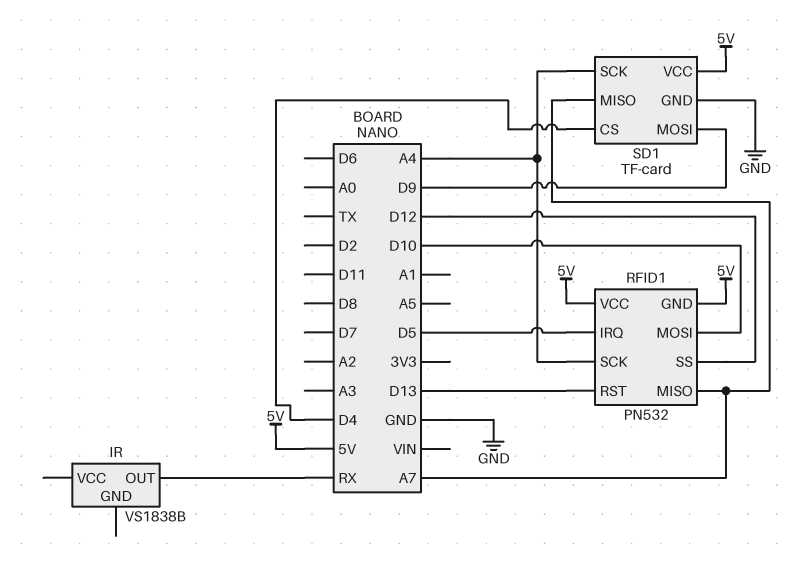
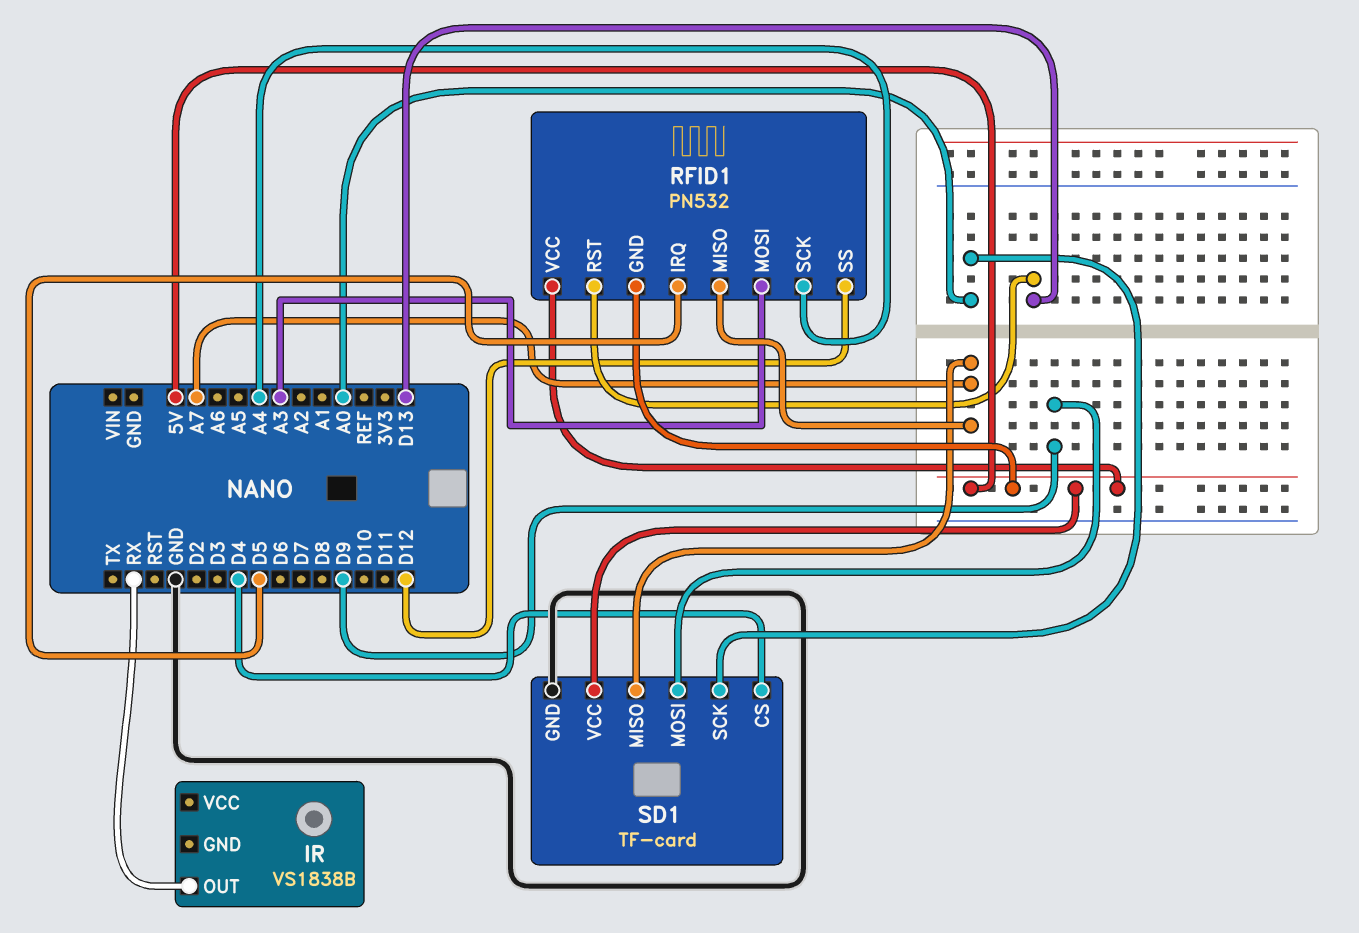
RFID1 pin MOSI: D10 -> A3
SD1 pin SCK: A4 -> A0

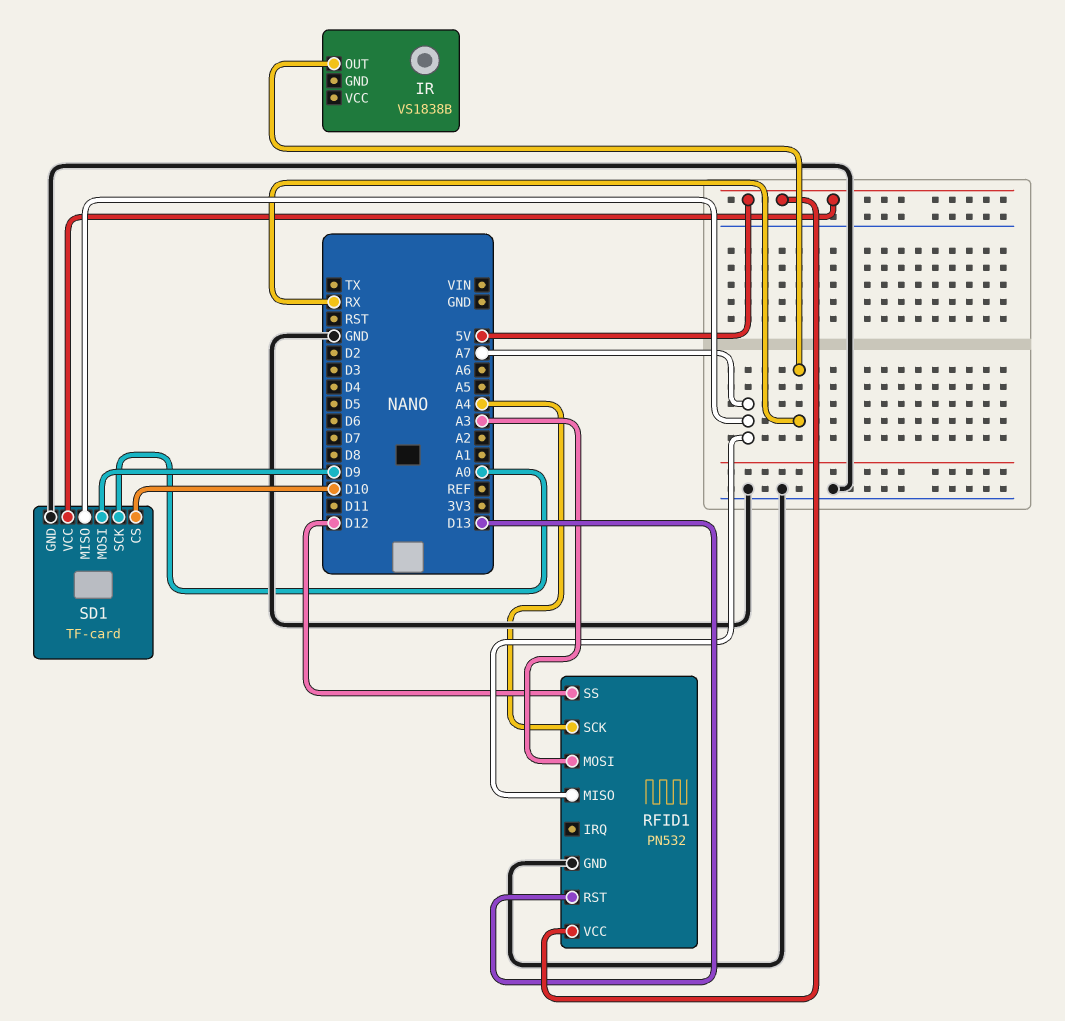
RFID1 pin GND: 5V -> GND
RFID1 pin IRQ: D5 -> none
SD1 pin CS: D4 -> D10

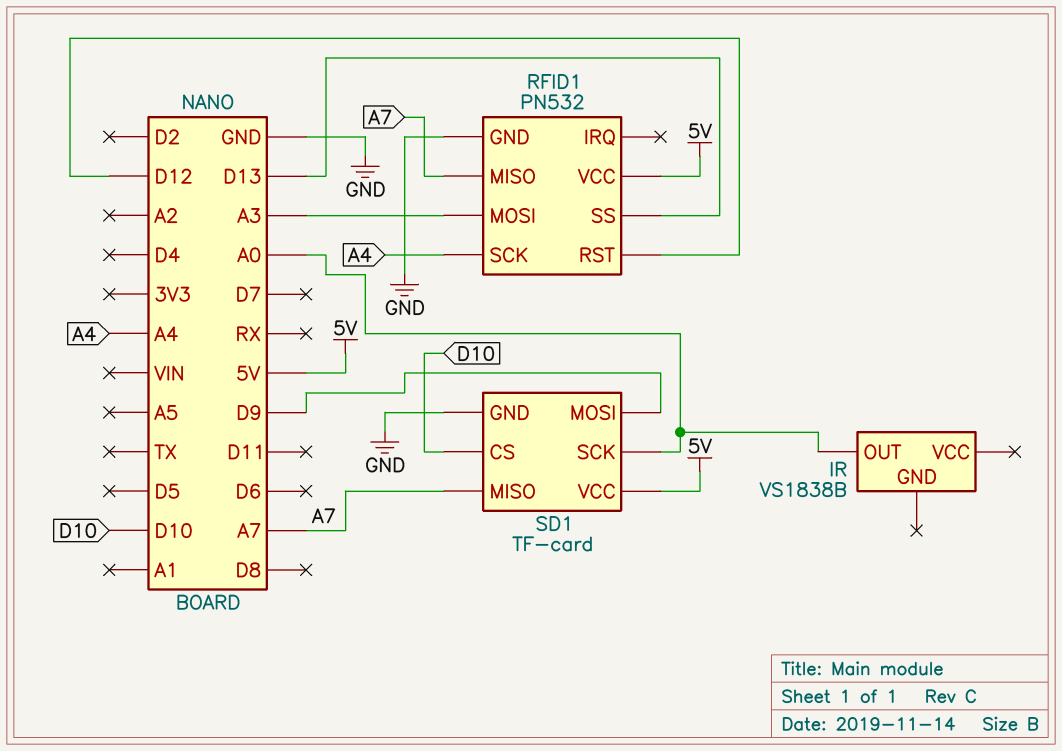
IR pin OUT: RX -> A0
RFID1 pin RST: D13 -> D12
RFID1 pin SS: D12 -> D13

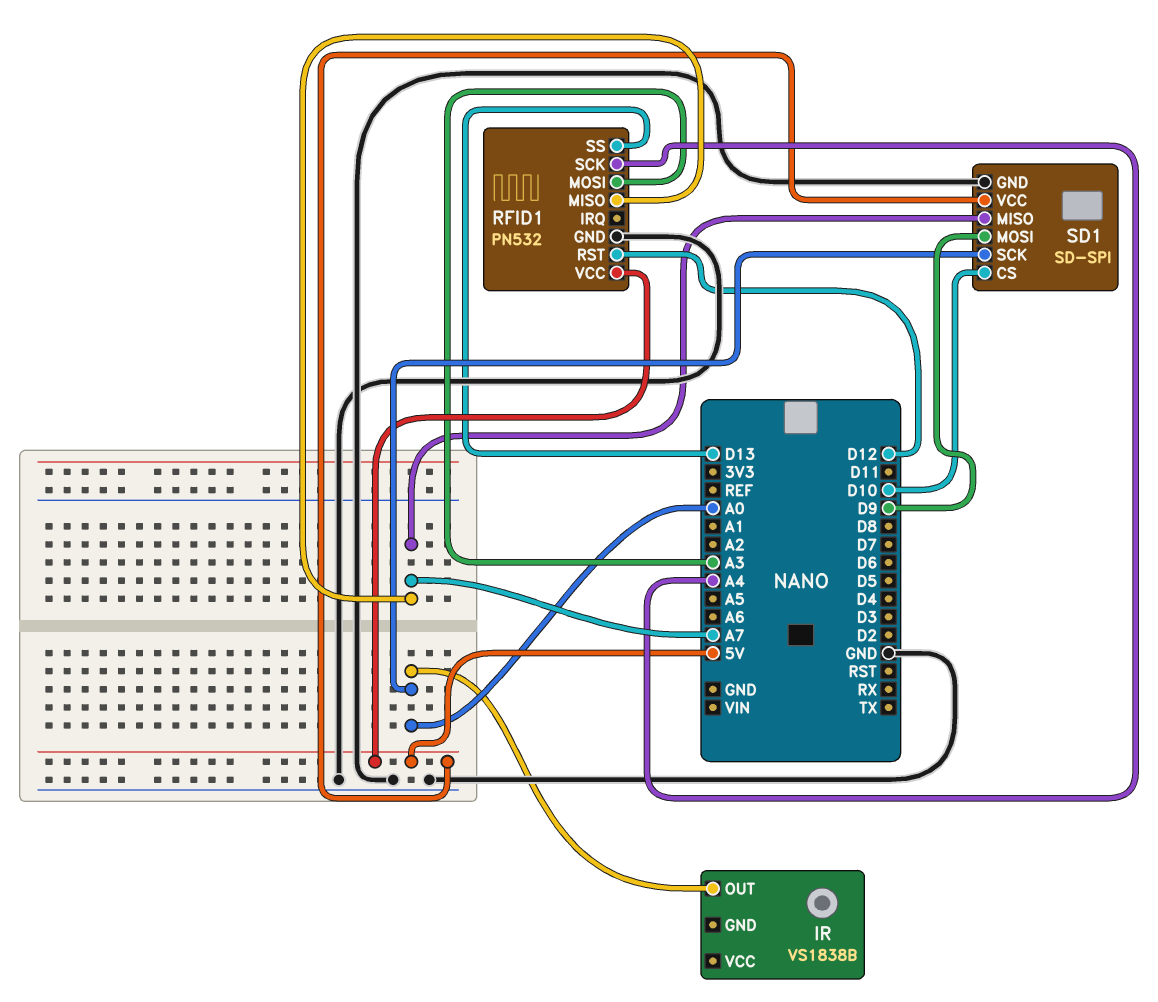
SD1: TF-card -> SD-SPI

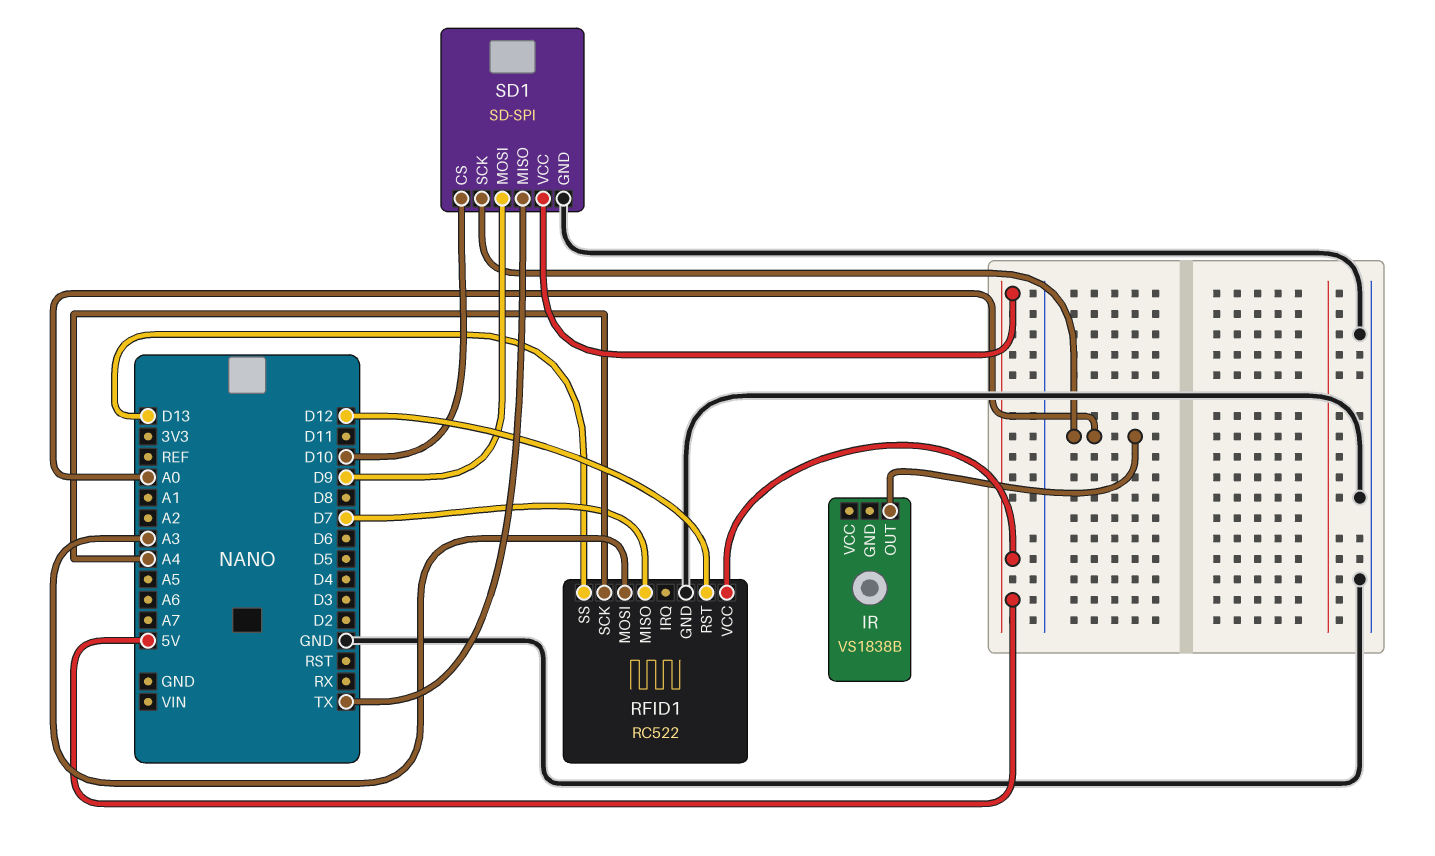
RFID1: PN532 -> RC522
RFID1 pin MISO: A7 -> D7
SD1 pin MISO: A7 -> TX

